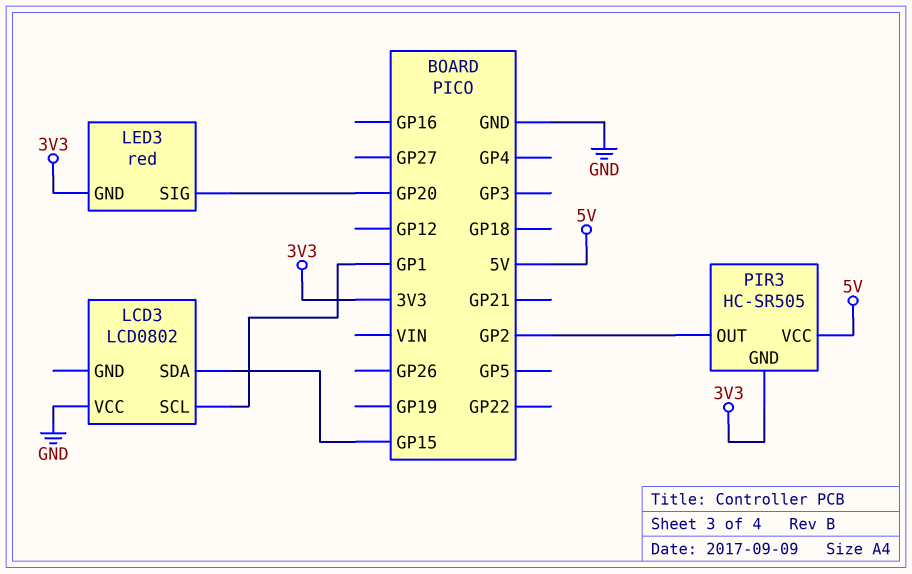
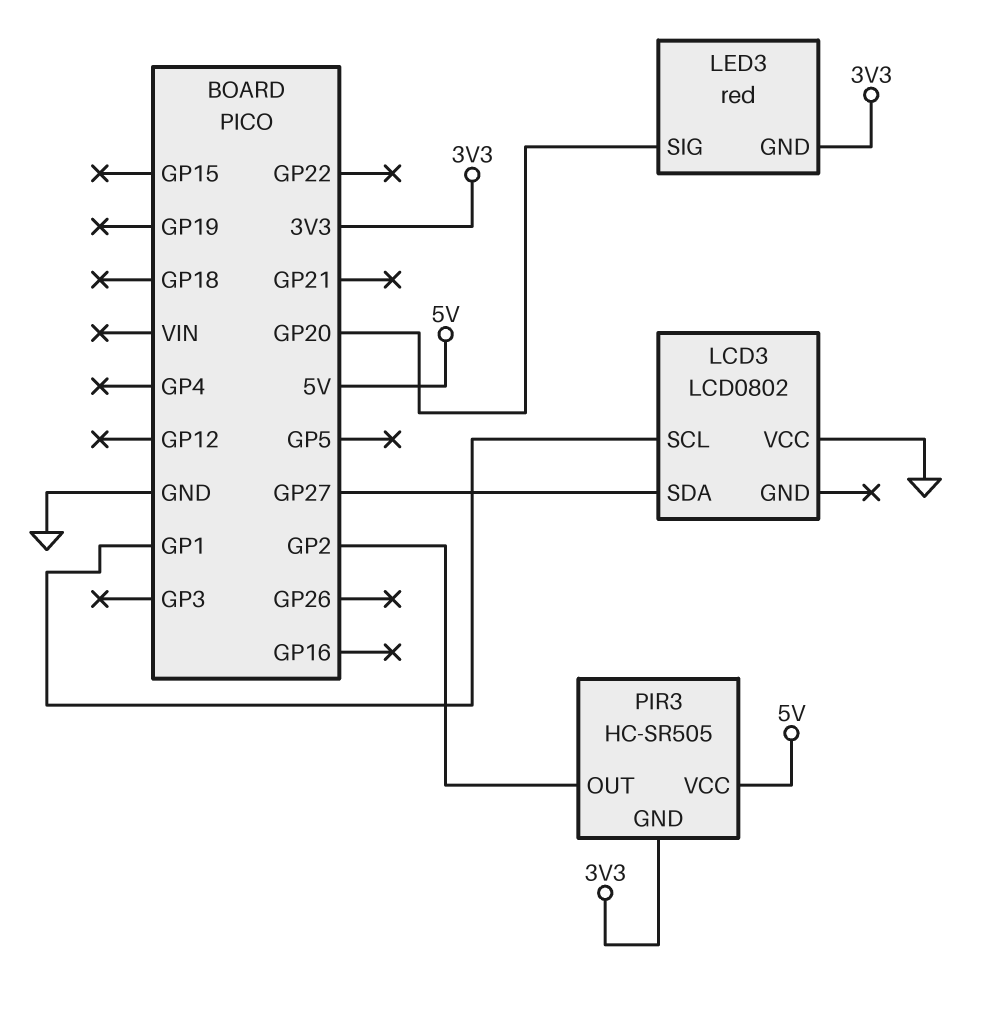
LCD3 pin SDA: GP15 -> GP27

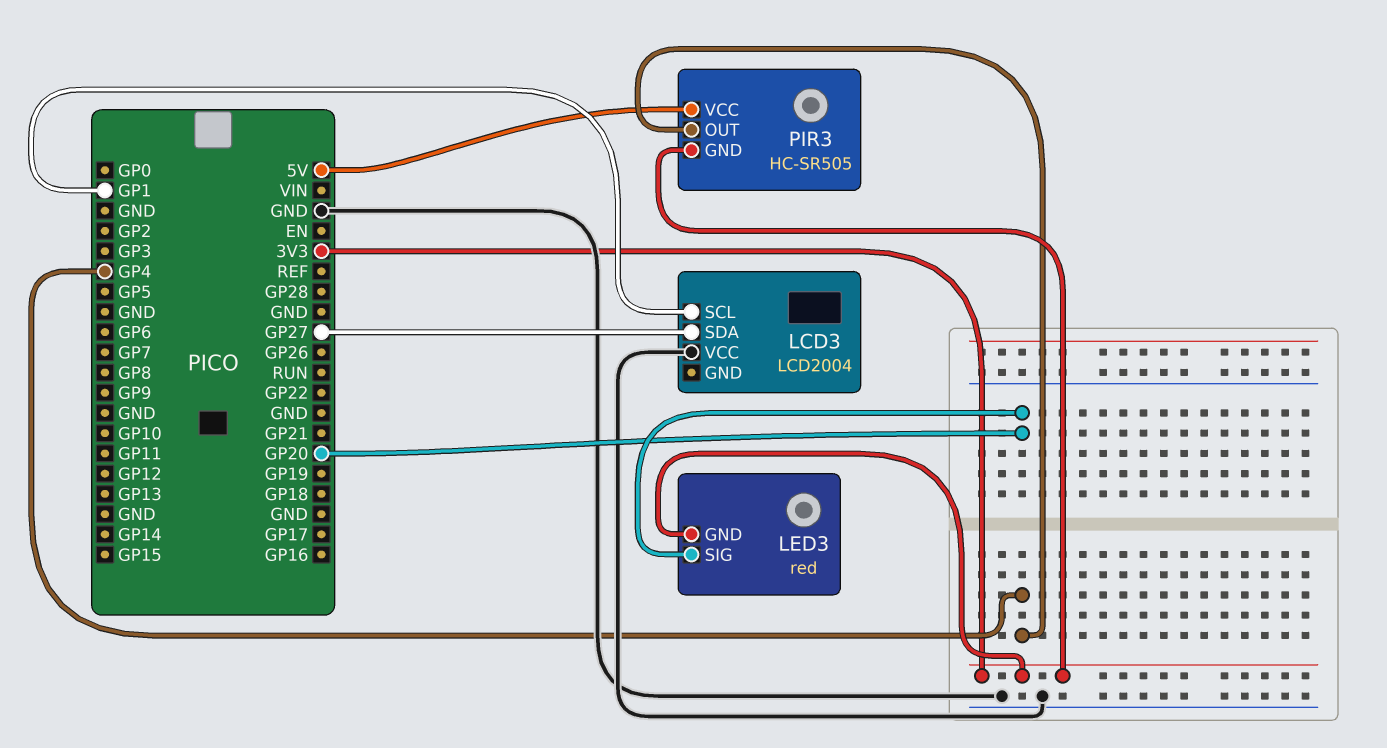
LCD3: LCD0802 -> LCD2004
PIR3 pin OUT: GP2 -> GP4

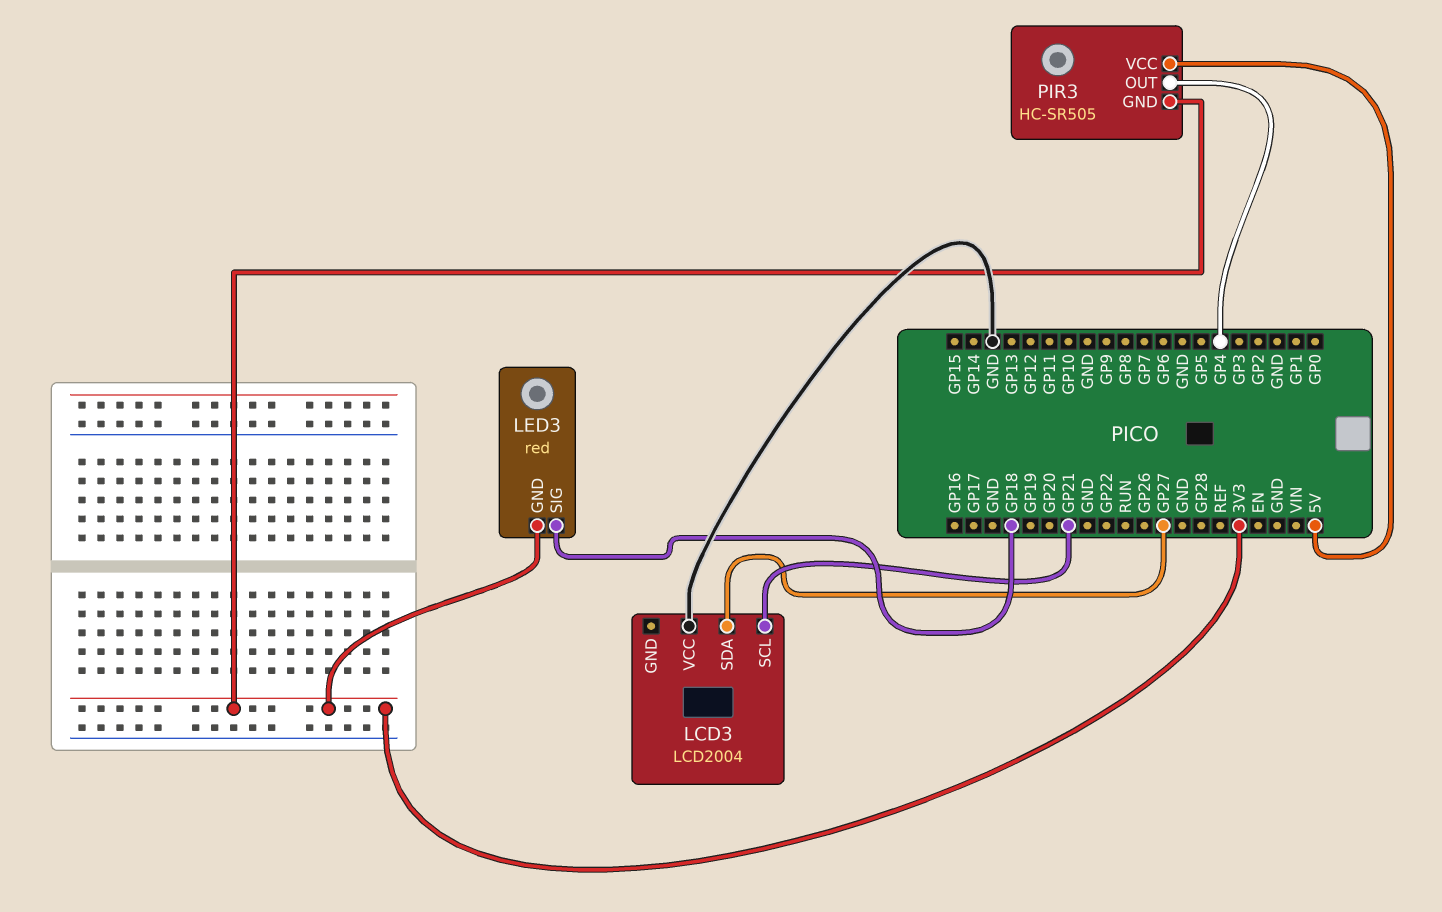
LCD3 pin SCL: GP1 -> GP21
LED3 pin SIG: GP20 -> GP18

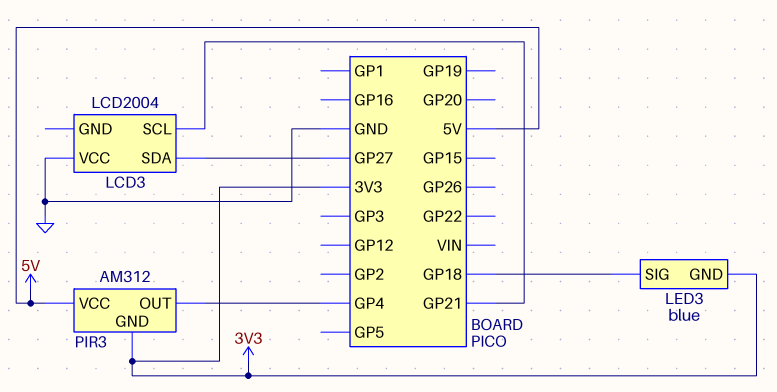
LED3: red -> blue
PIR3: HC-SR505 -> AM312

